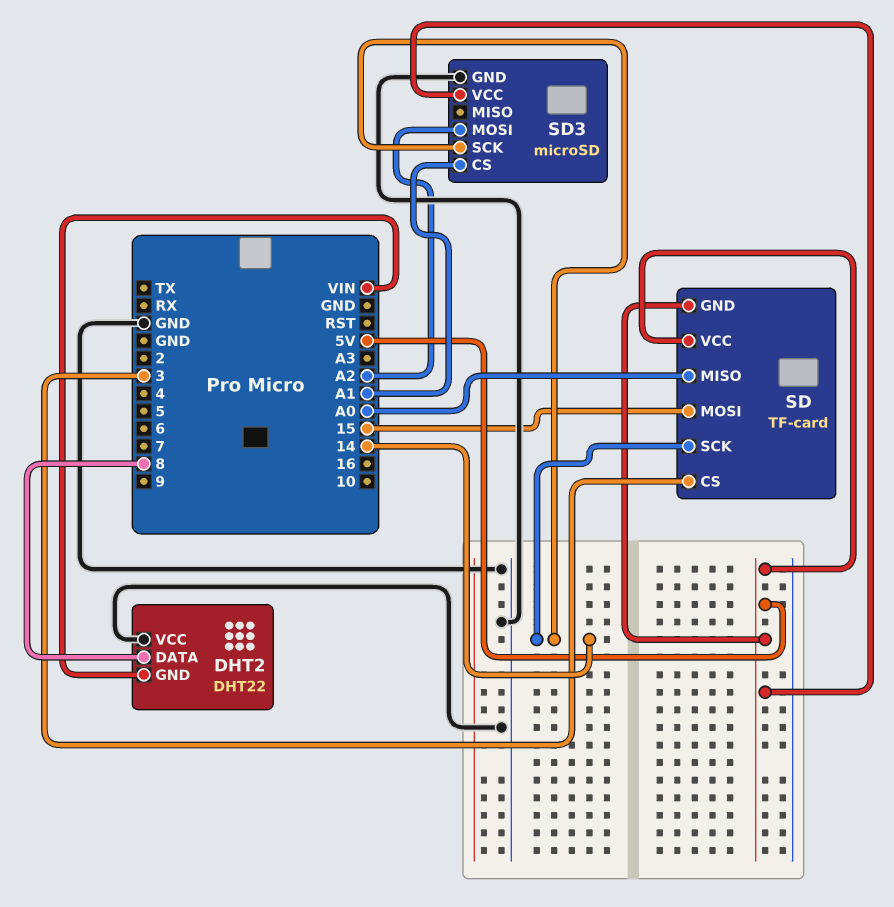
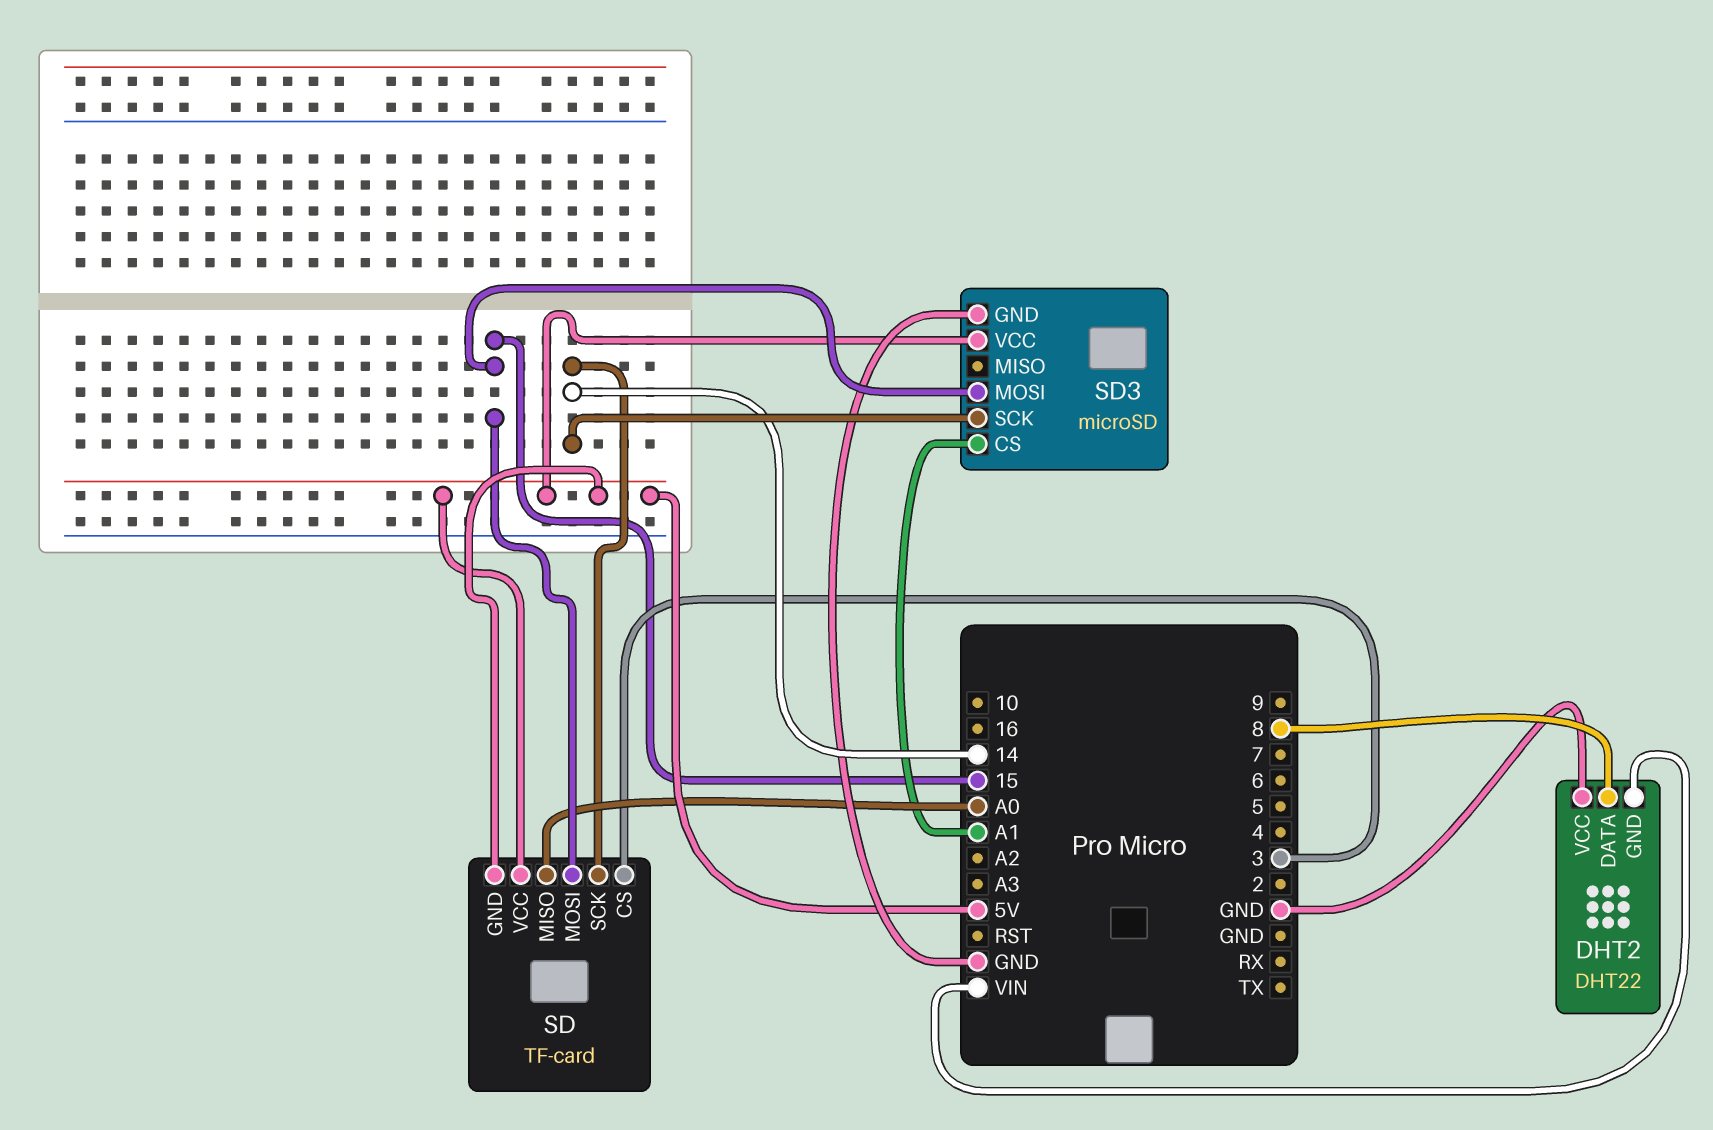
SD3 pin MOSI: A2 -> 15

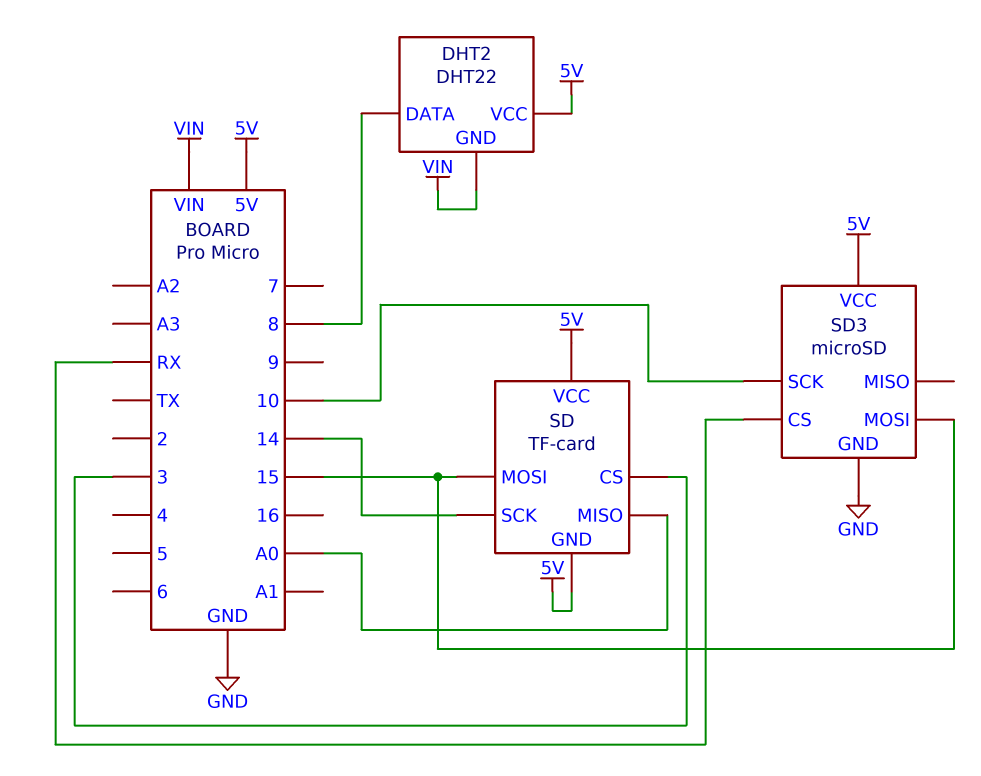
DHT2 pin VCC: GND -> 5V
SD3 pin CS: A1 -> RX
SD3 pin SCK: 14 -> 10

